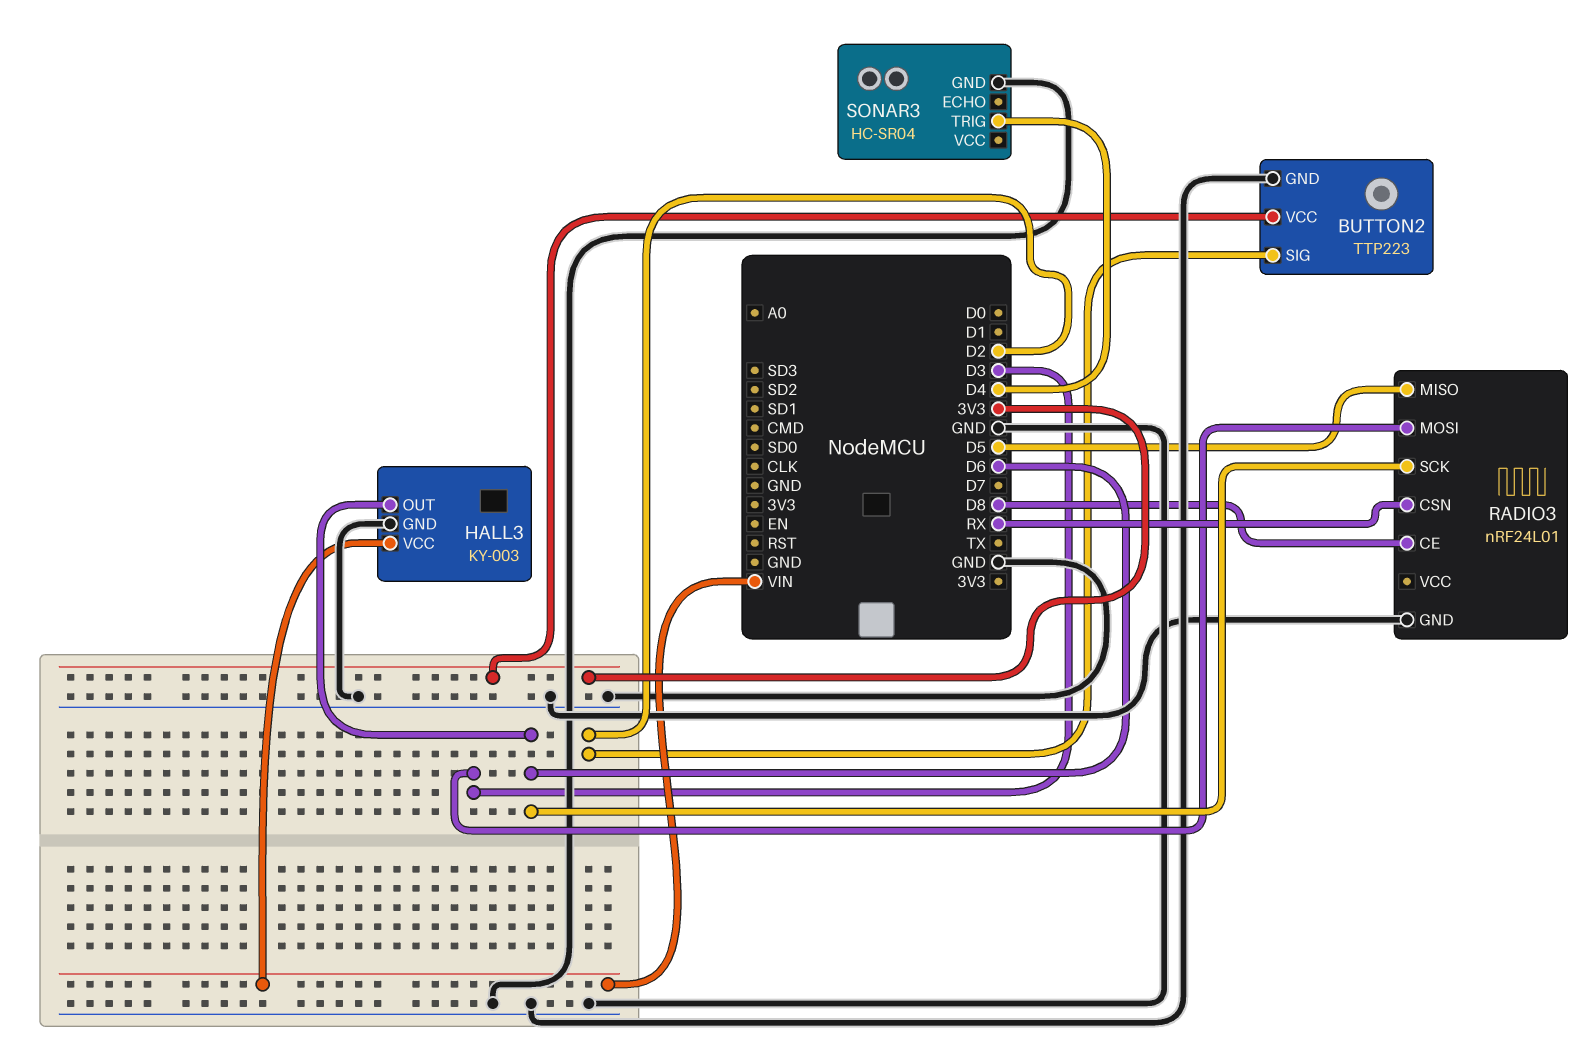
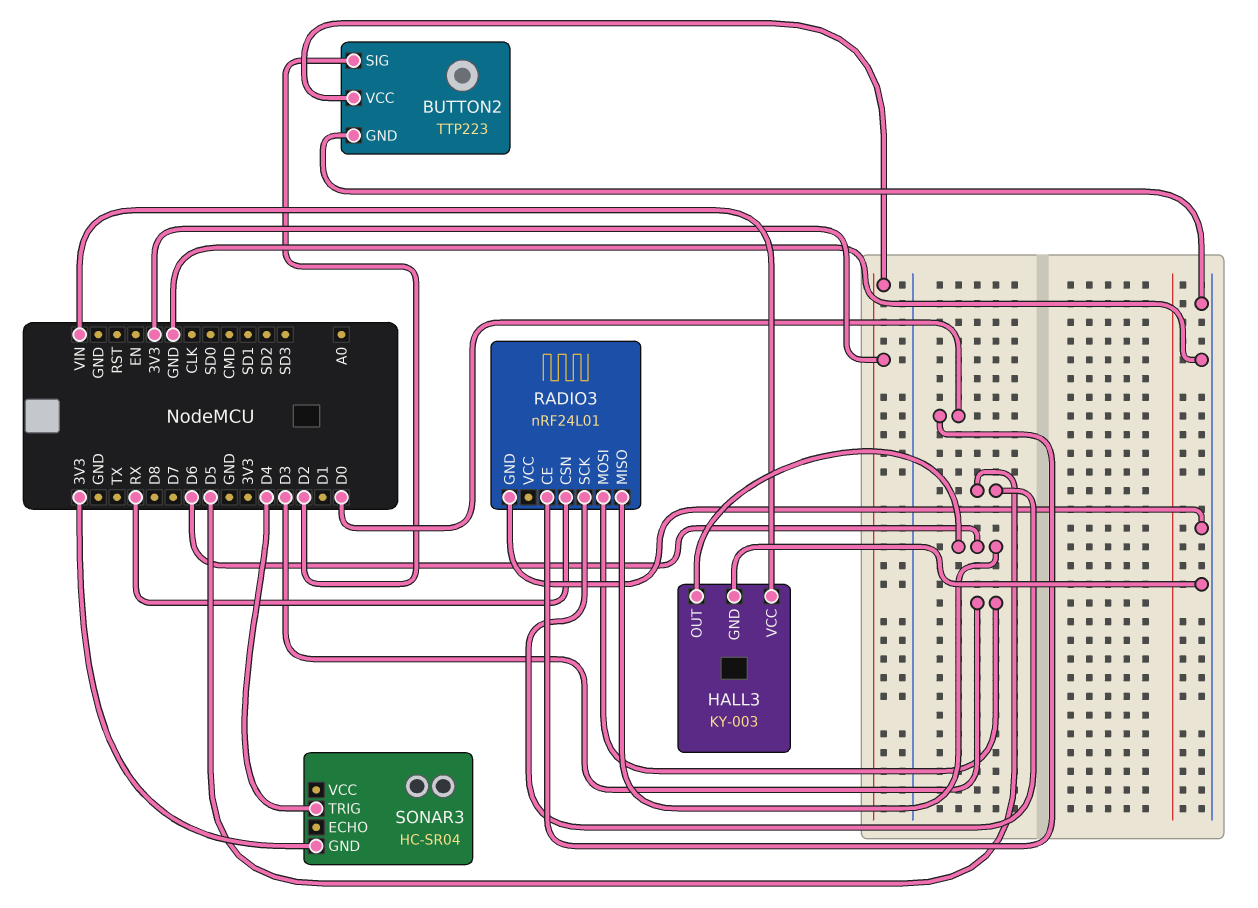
RADIO3 pin CE: D8 -> D0
RADIO3 pin MISO: D5 -> D6
RADIO3 pin SCK: D6 -> D5
SONAR3 pin GND: GND -> 3V3

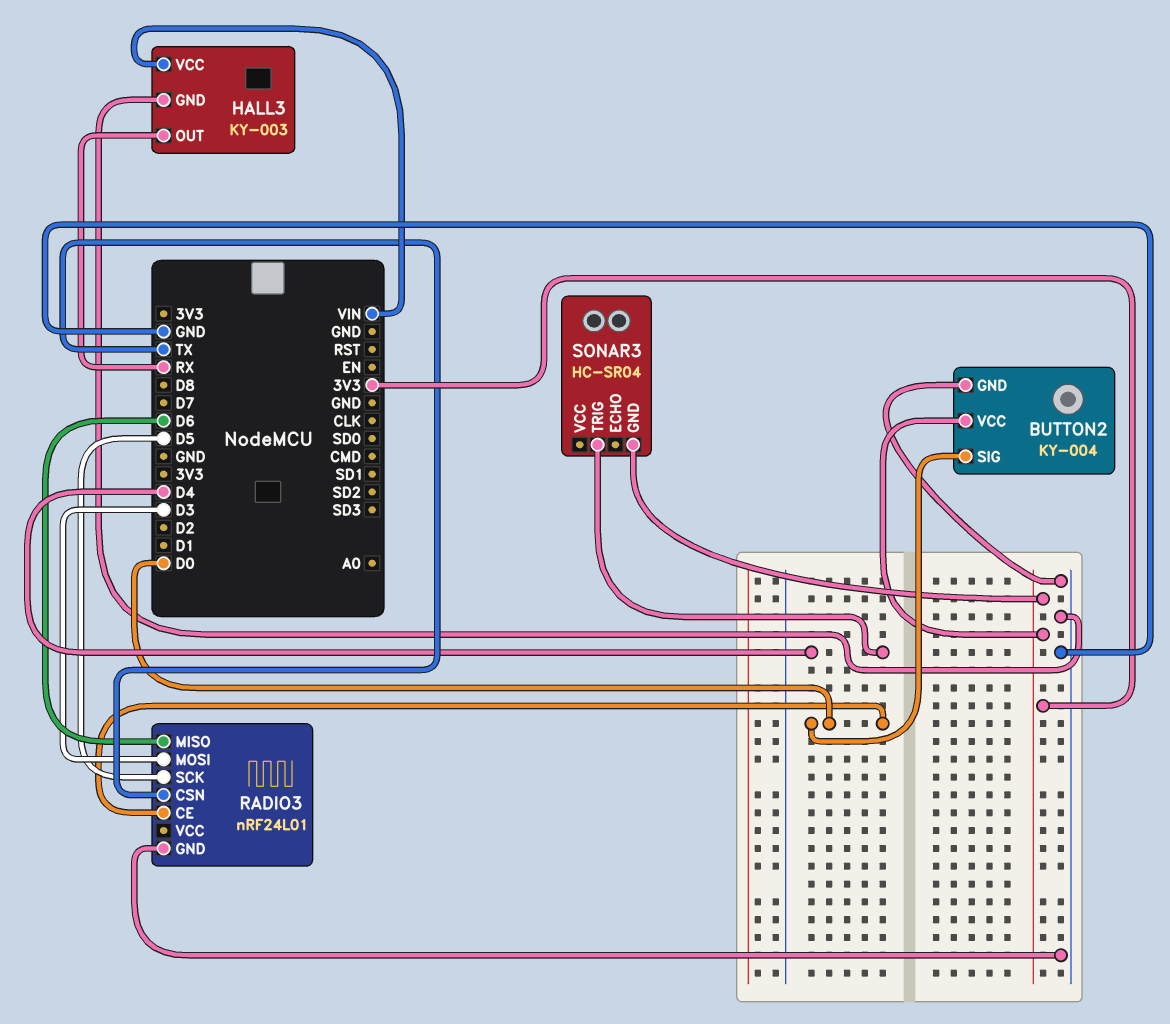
BUTTON2: TTP223 -> KY-004
BUTTON2 pin SIG: D2 -> D0
HALL3 pin OUT: D6 -> RX
RADIO3 pin CSN: RX -> TX

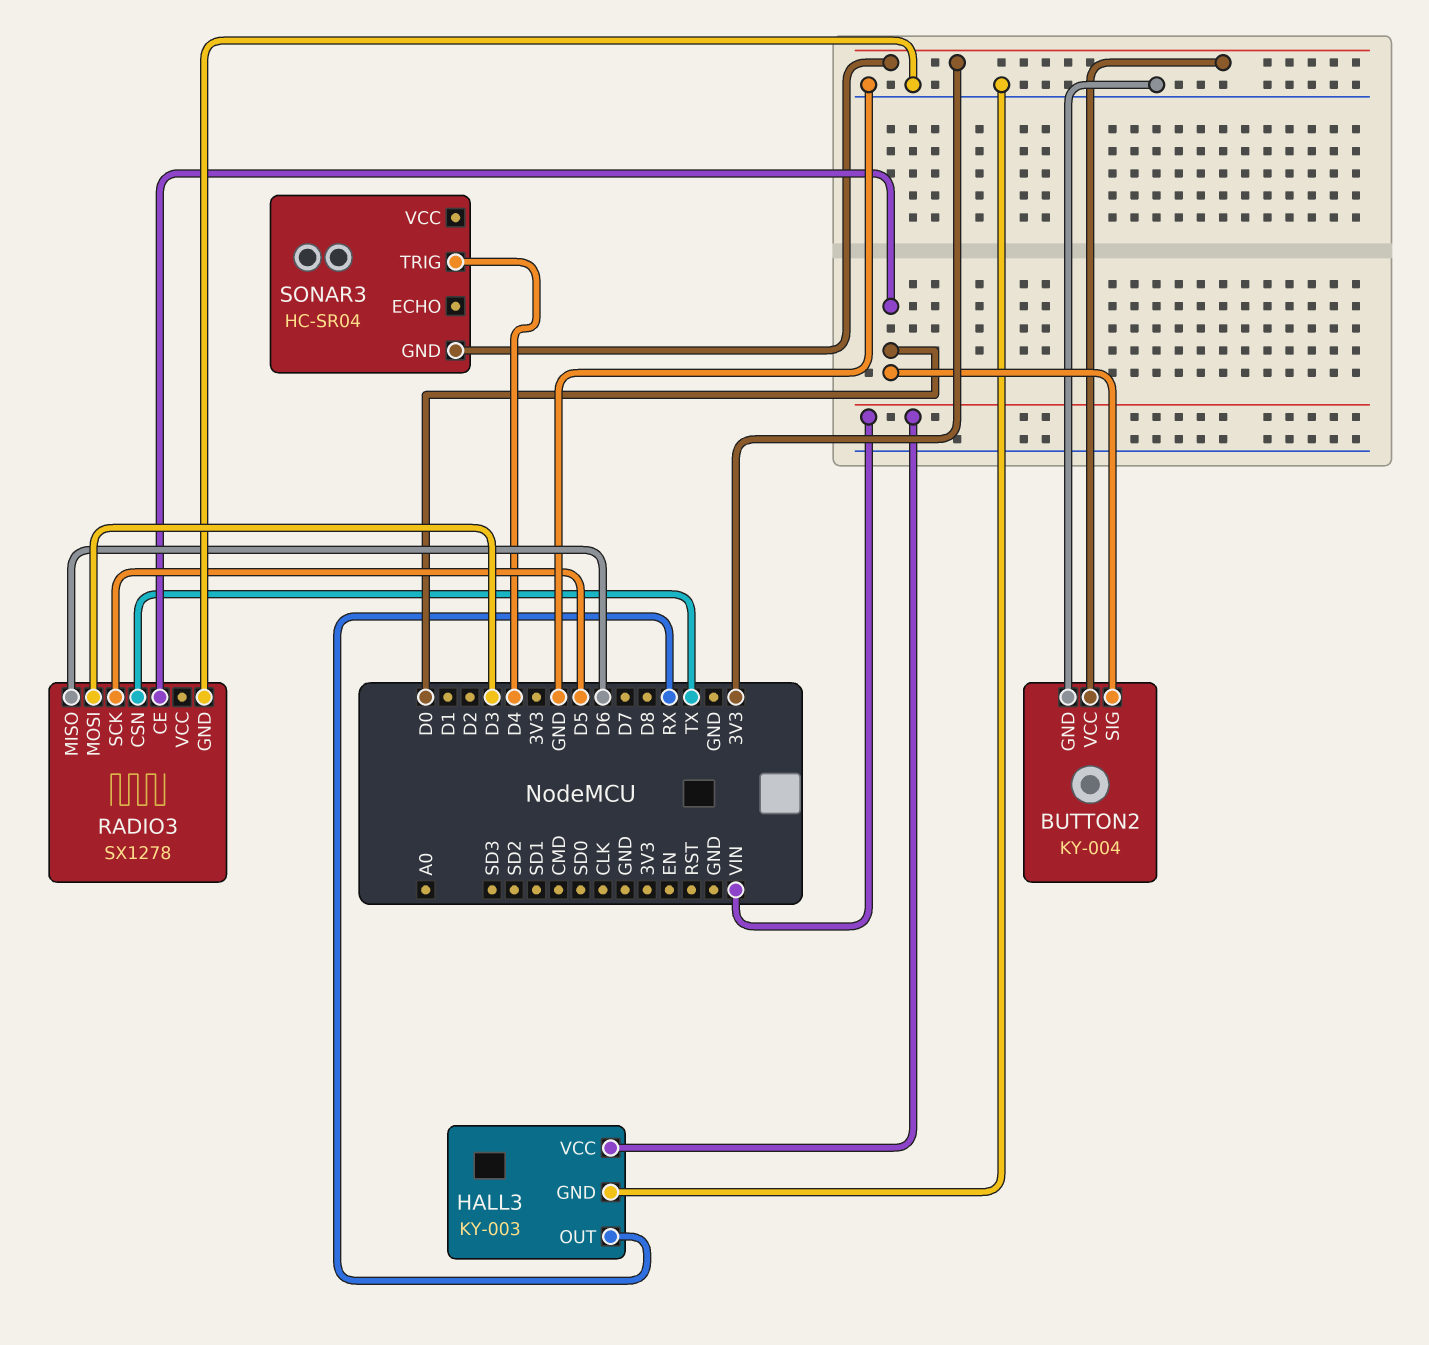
RADIO3: nRF24L01 -> SX1278

